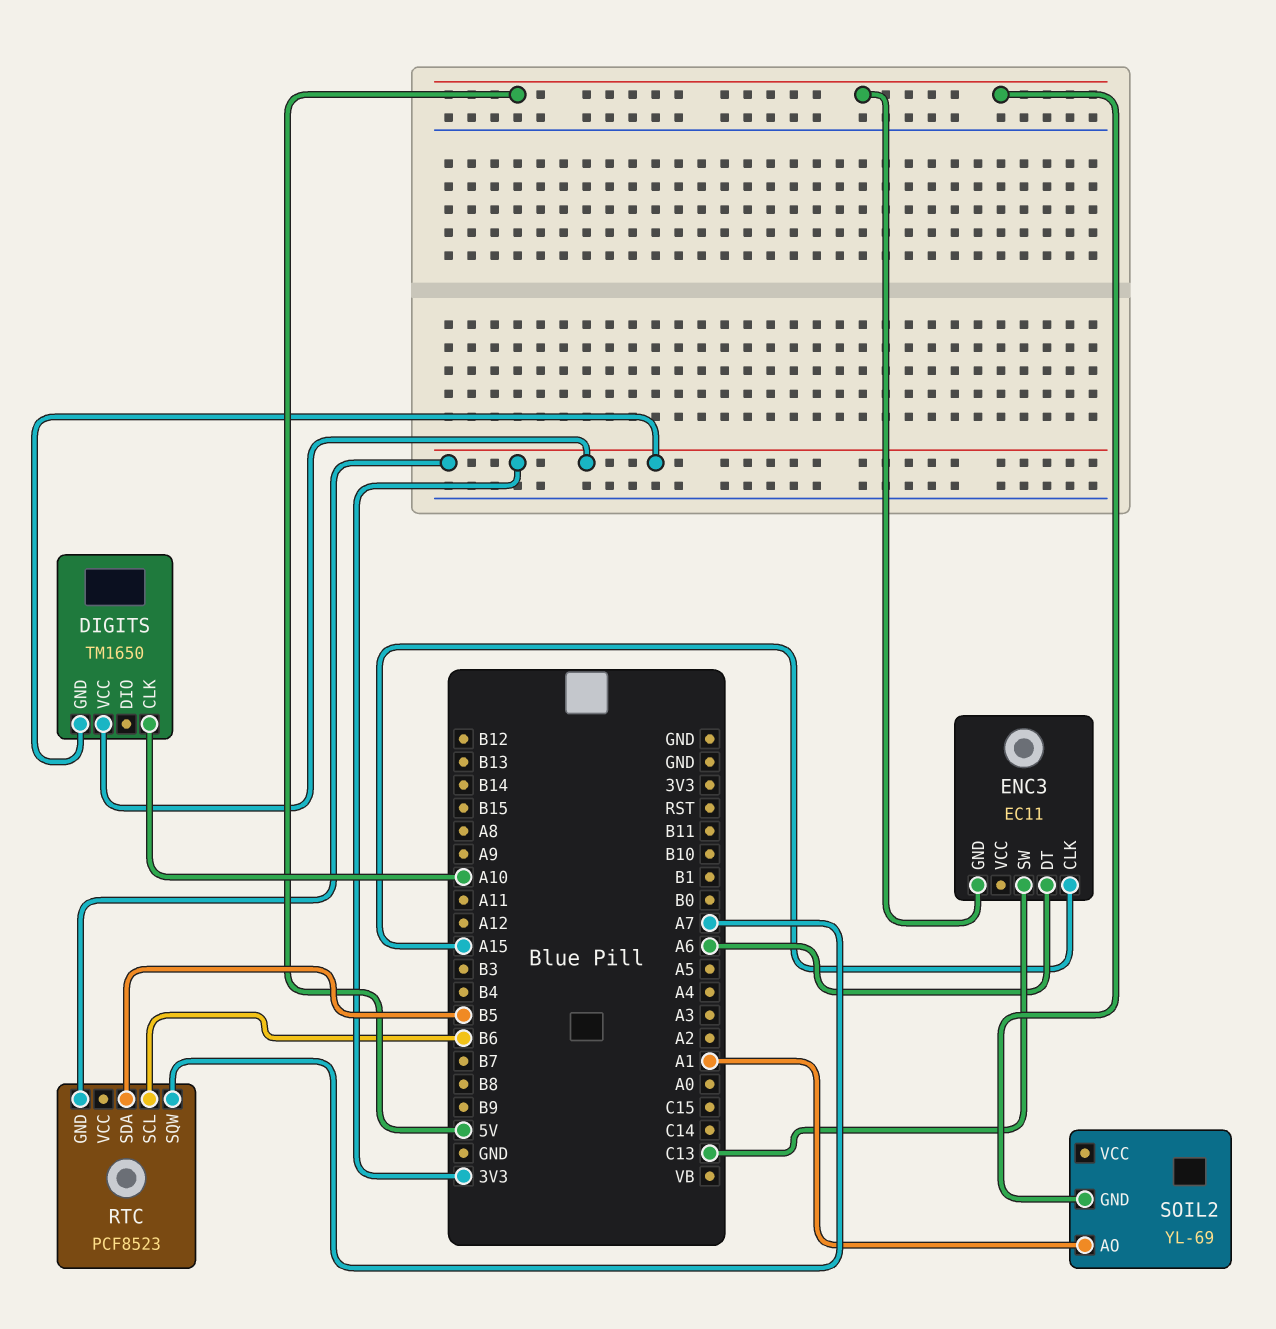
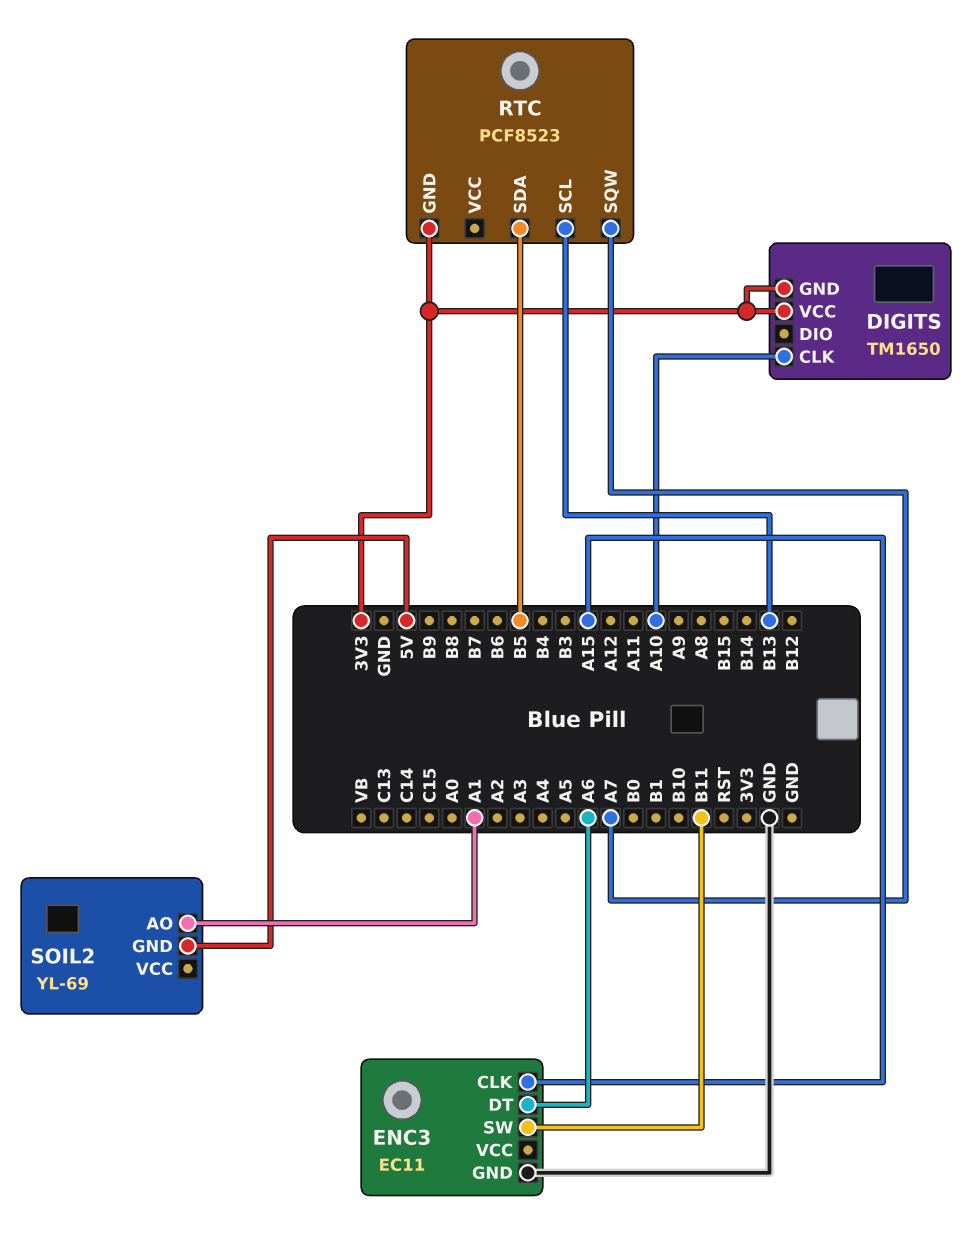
ENC3 pin GND: 5V -> GND
ENC3 pin SW: C13 -> B11
RTC pin SCL: B6 -> B13

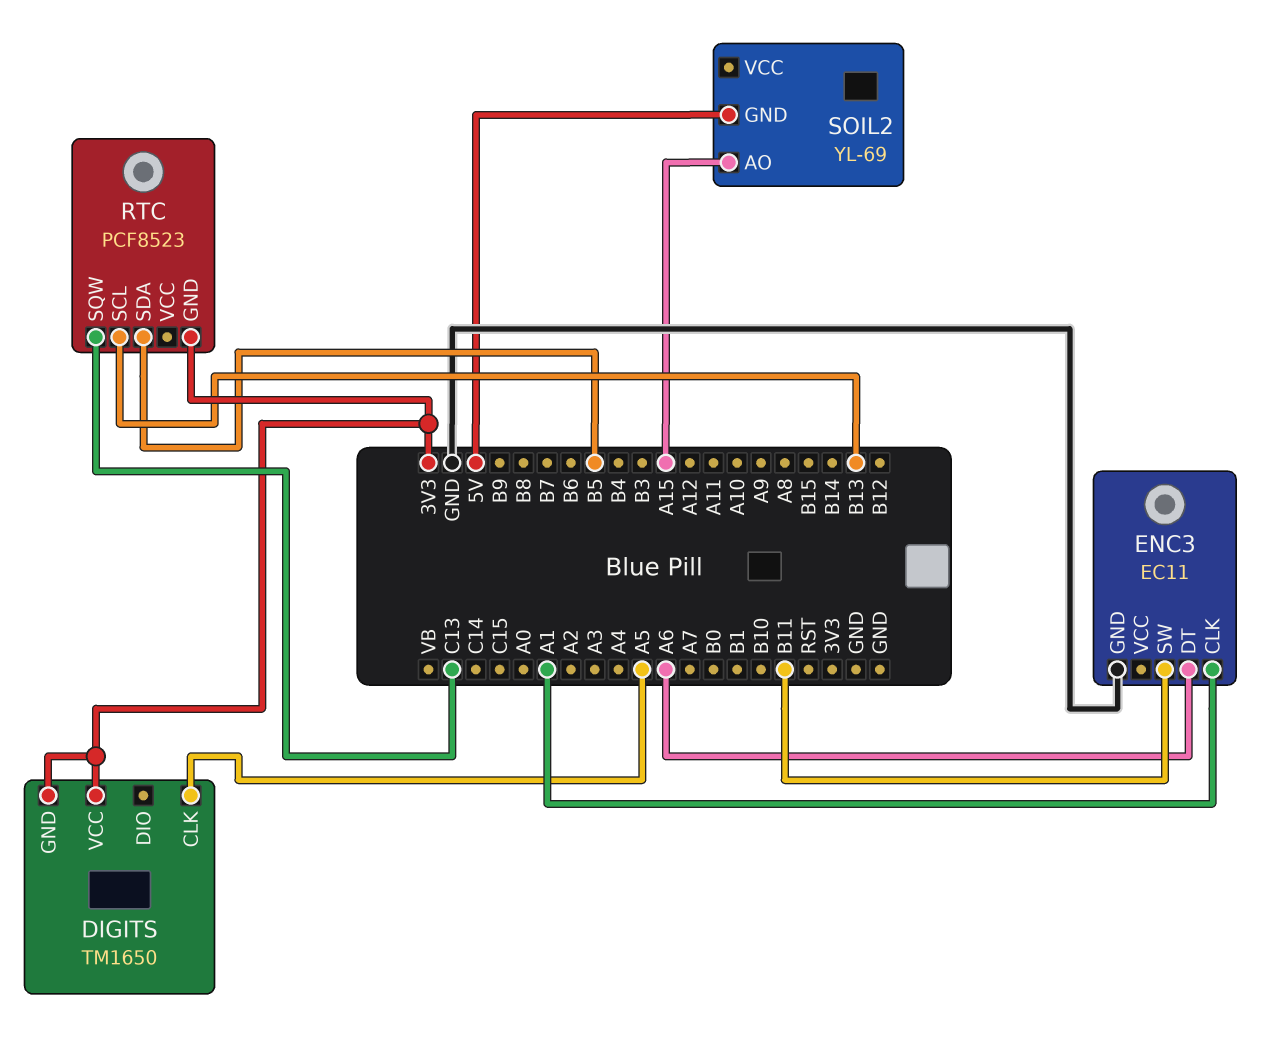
DIGITS pin CLK: A10 -> A5
ENC3 pin CLK: A15 -> A1
RTC pin SQW: A7 -> C13
SOIL2 pin AO: A1 -> A15

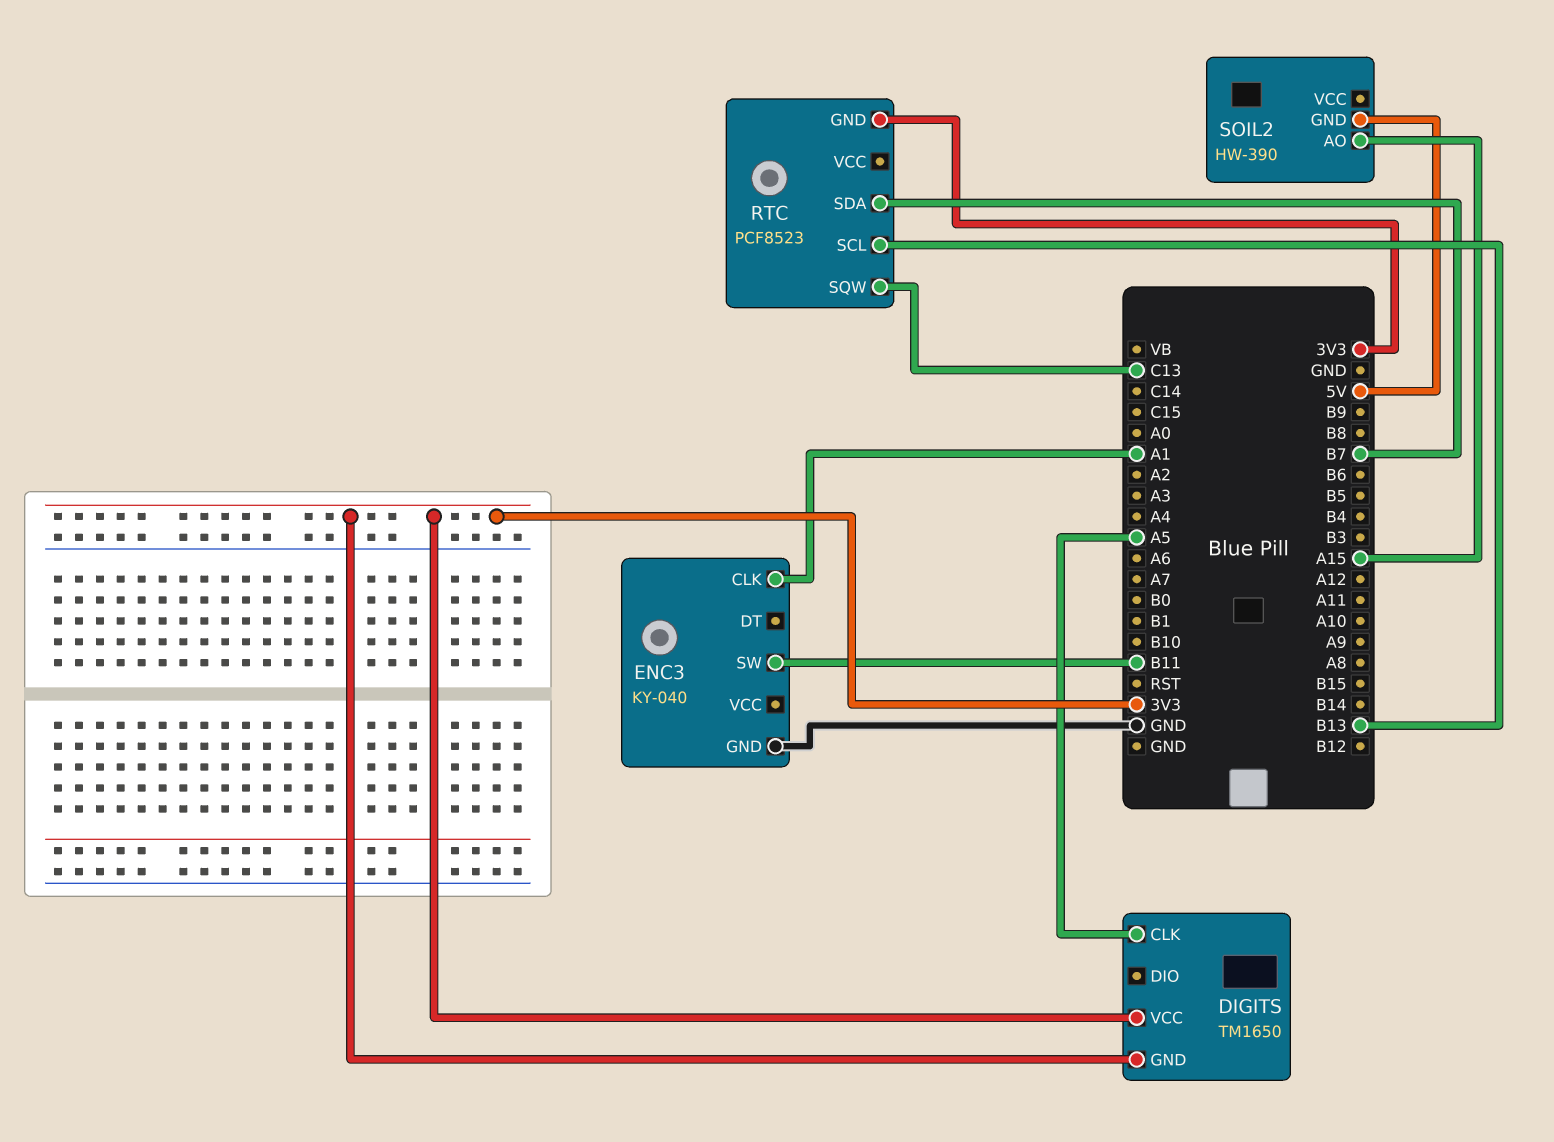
ENC3: EC11 -> KY-040
ENC3 pin DT: A6 -> none
RTC pin SDA: B5 -> B7
SOIL2: YL-69 -> HW-390

